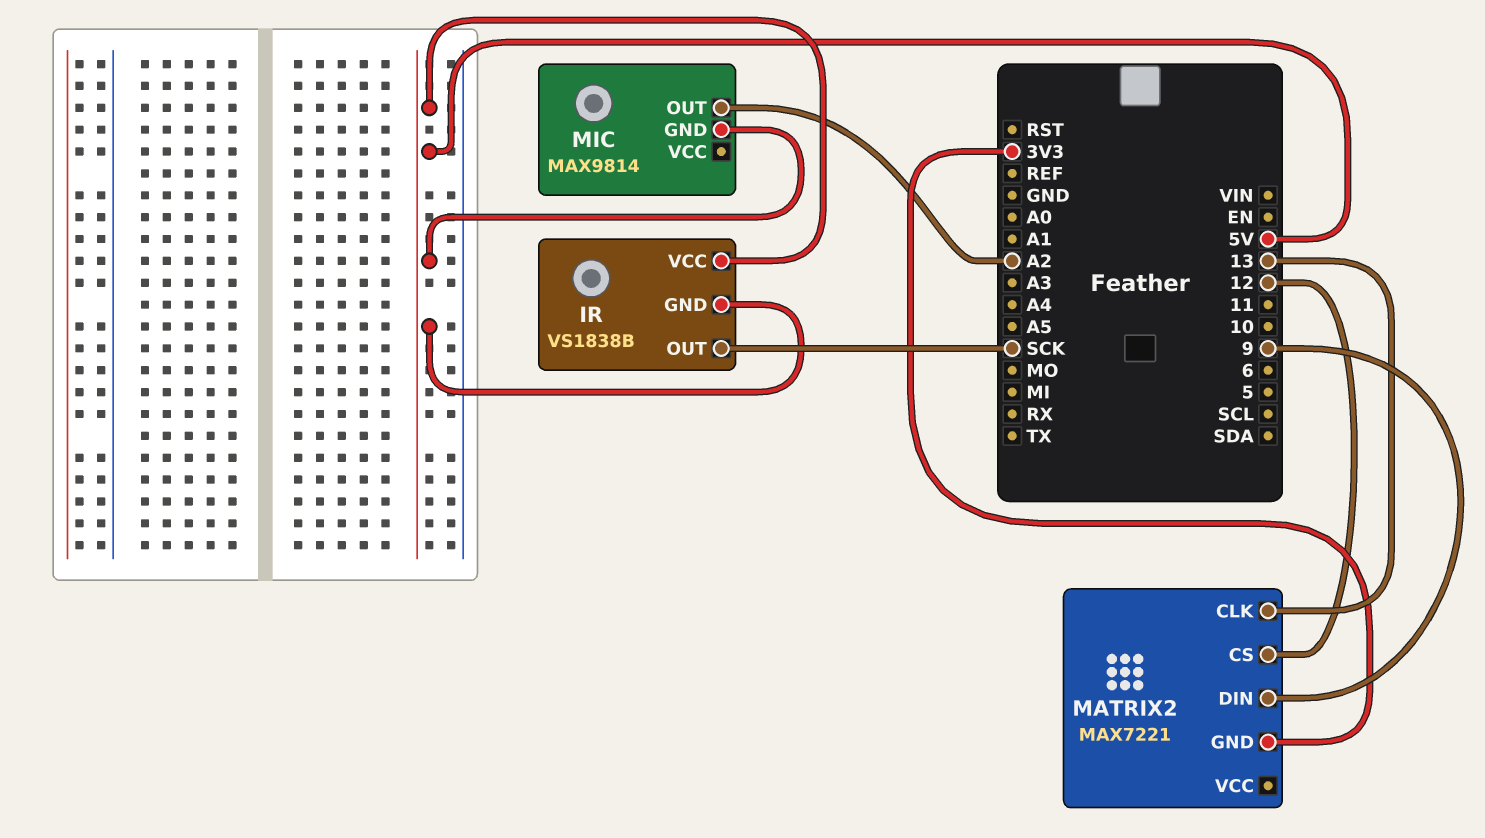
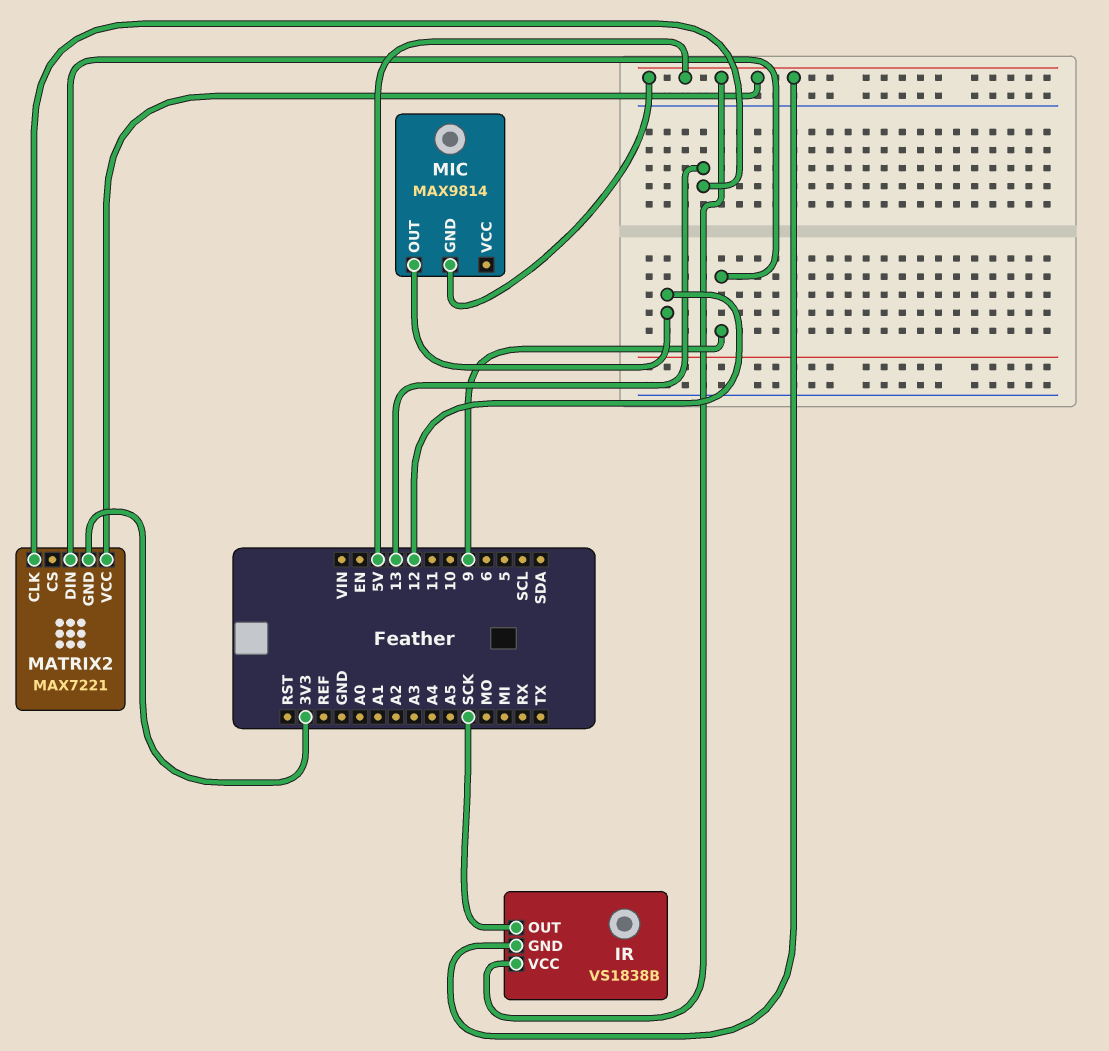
MATRIX2 pin CS: 12 -> none
MATRIX2 pin VCC: none -> 5V
MIC pin OUT: A2 -> 12

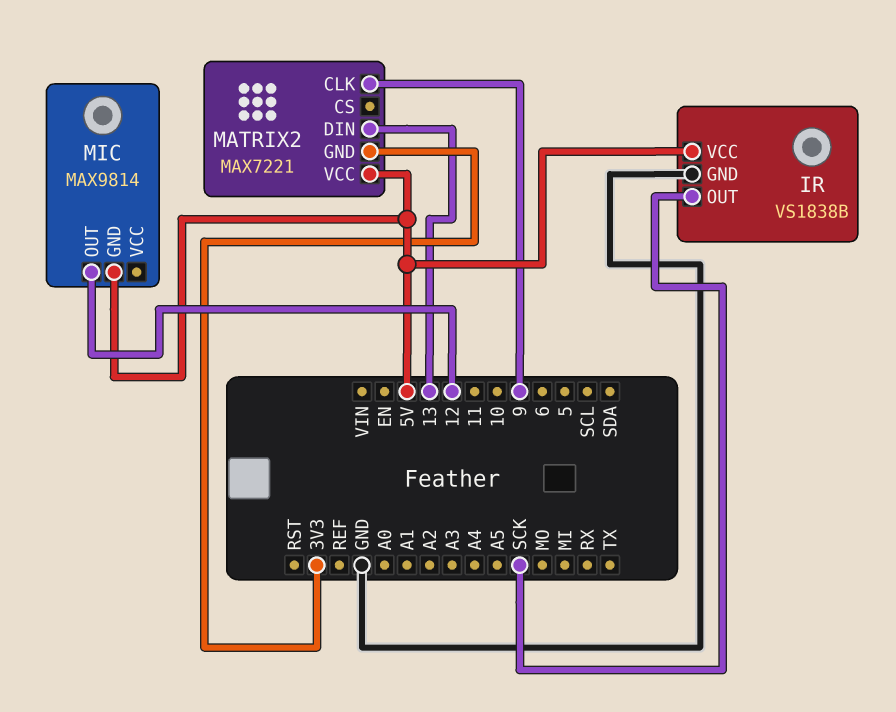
IR pin GND: 5V -> GND
MATRIX2 pin CLK: 13 -> 9
MATRIX2 pin DIN: 9 -> 13

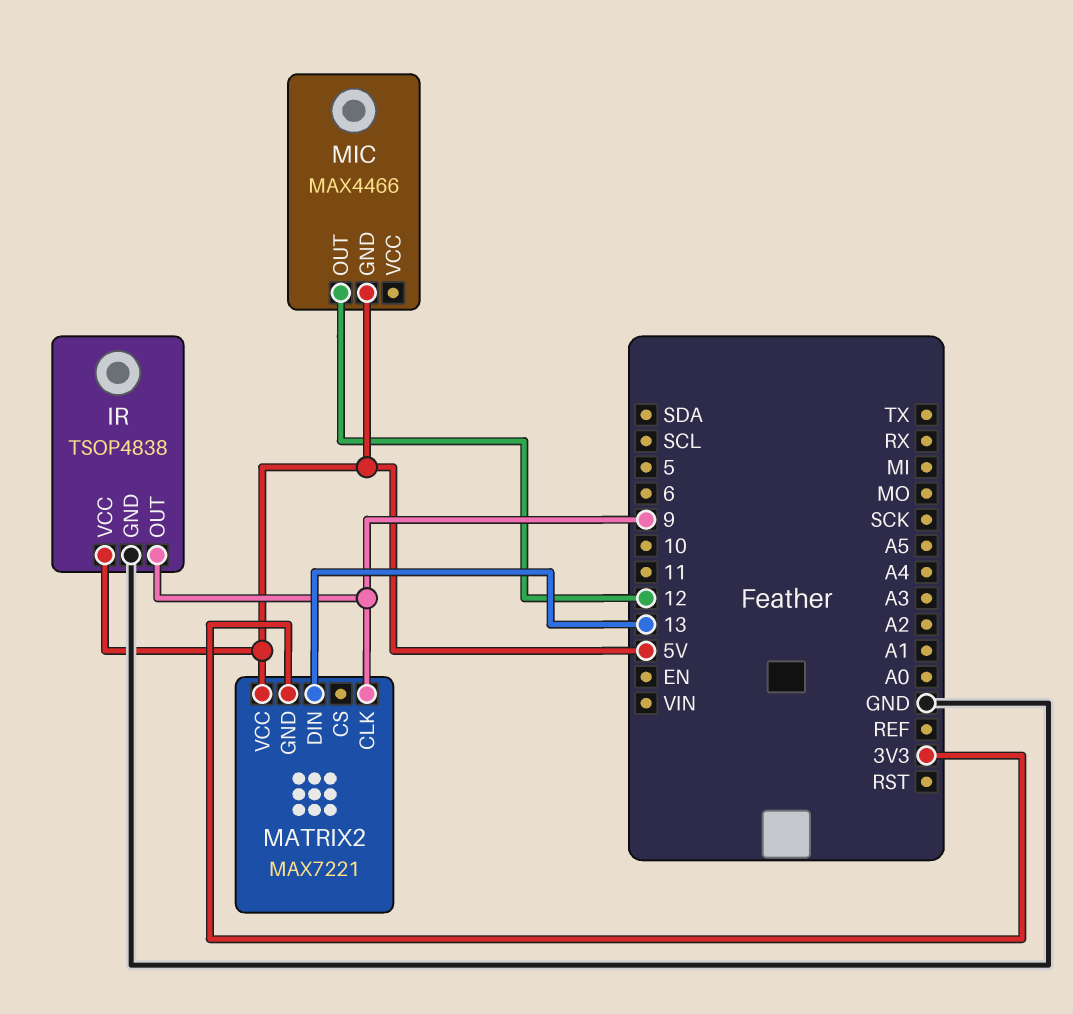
IR: VS1838B -> TSOP4838
IR pin OUT: SCK -> 9
MIC: MAX9814 -> MAX4466

